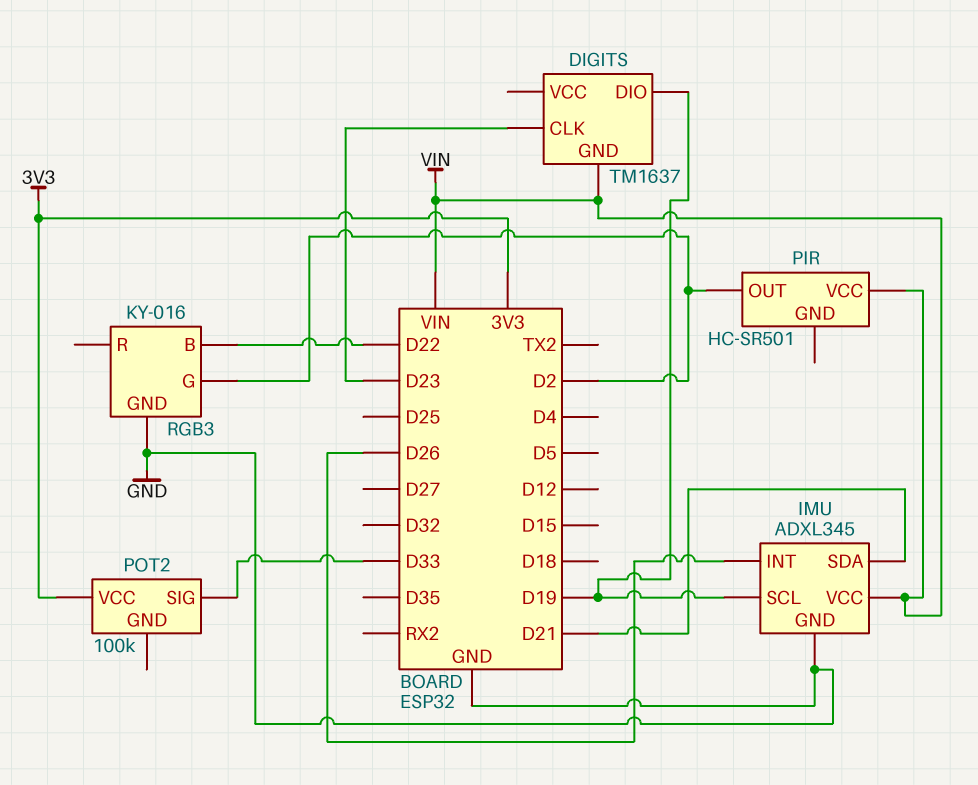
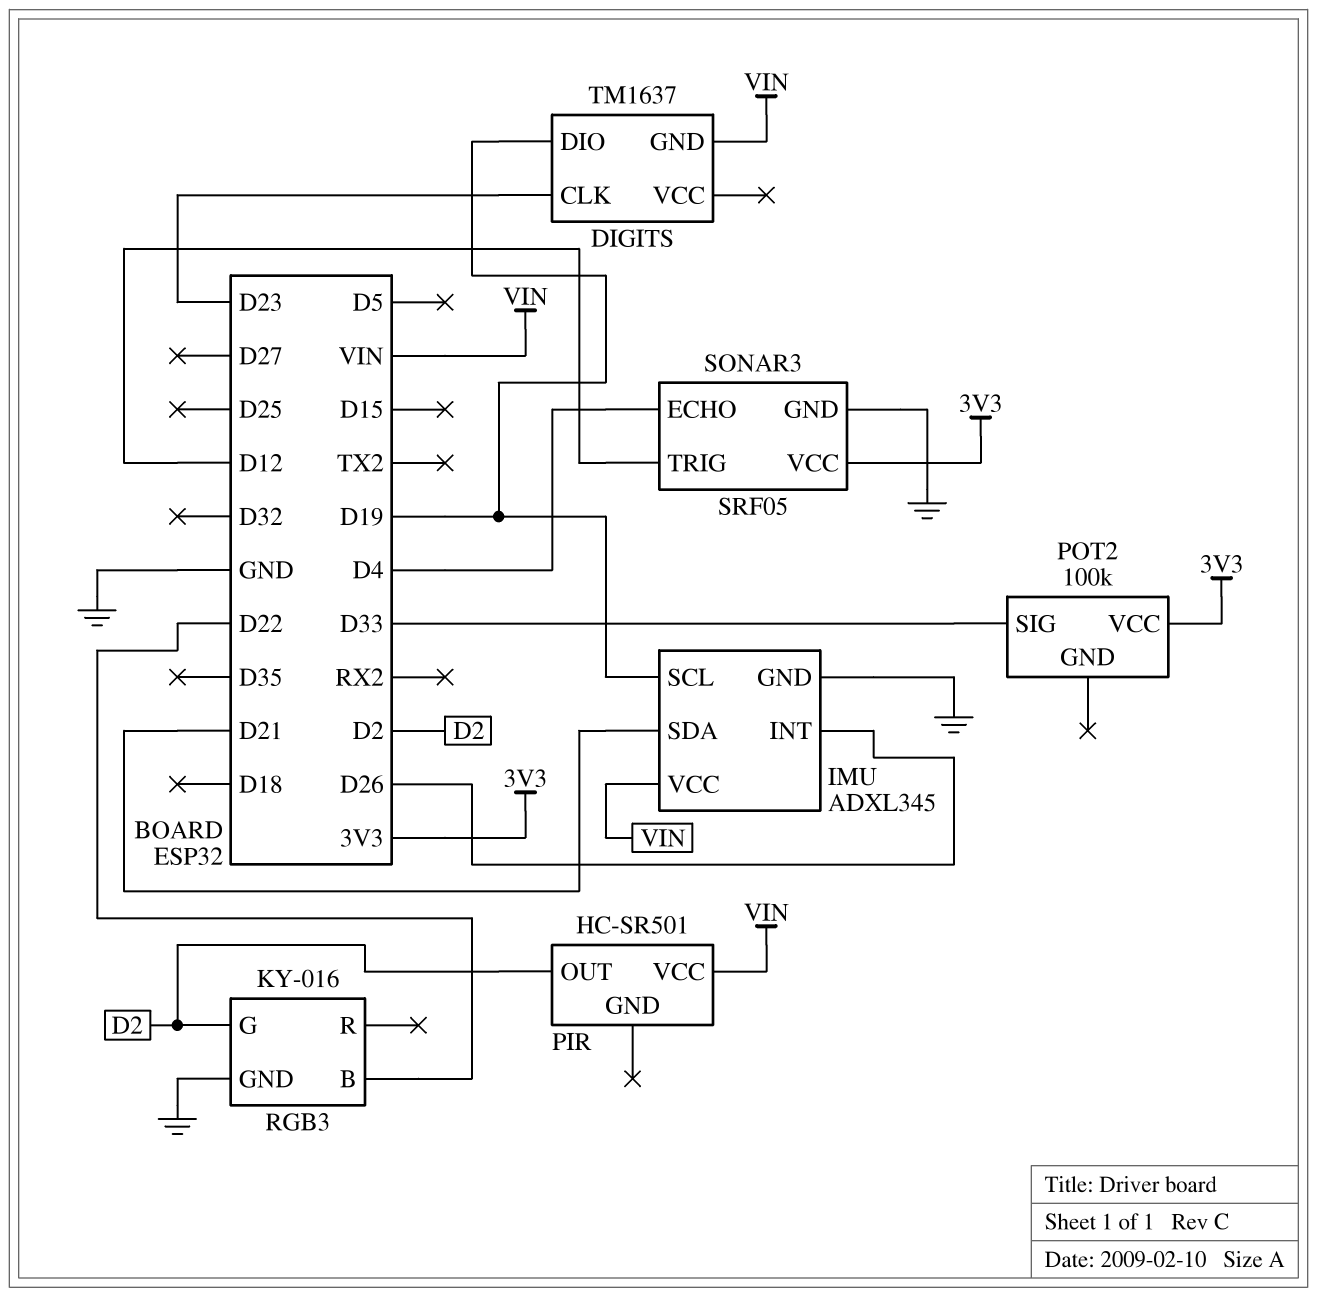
SONAR3: none -> SRF05
SONAR3 pin ECHO: none -> D4
SONAR3 pin GND: none -> GND
SONAR3 pin TRIG: none -> D12
SONAR3 pin VCC: none -> 3V3

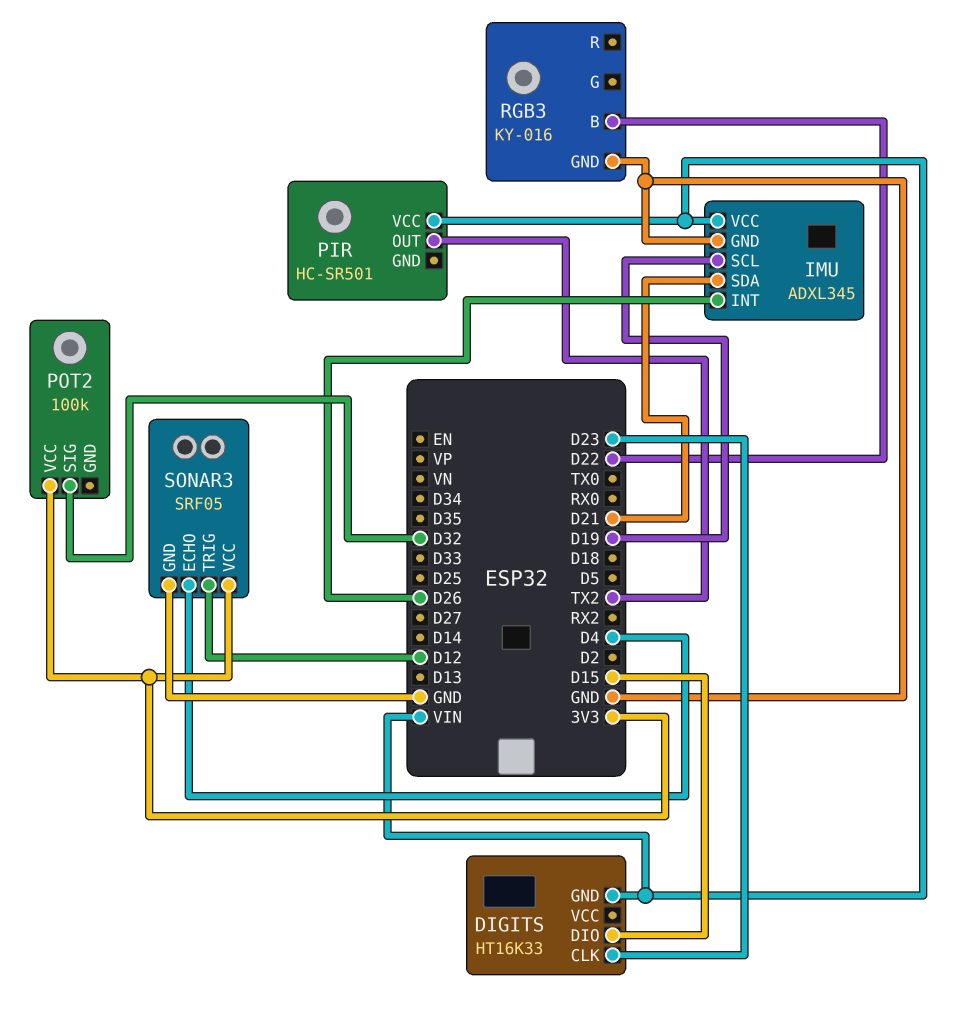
DIGITS: TM1637 -> HT16K33
DIGITS pin DIO: D19 -> D15
PIR pin OUT: D2 -> TX2
POT2 pin SIG: D33 -> D32
RGB3 pin G: D2 -> none

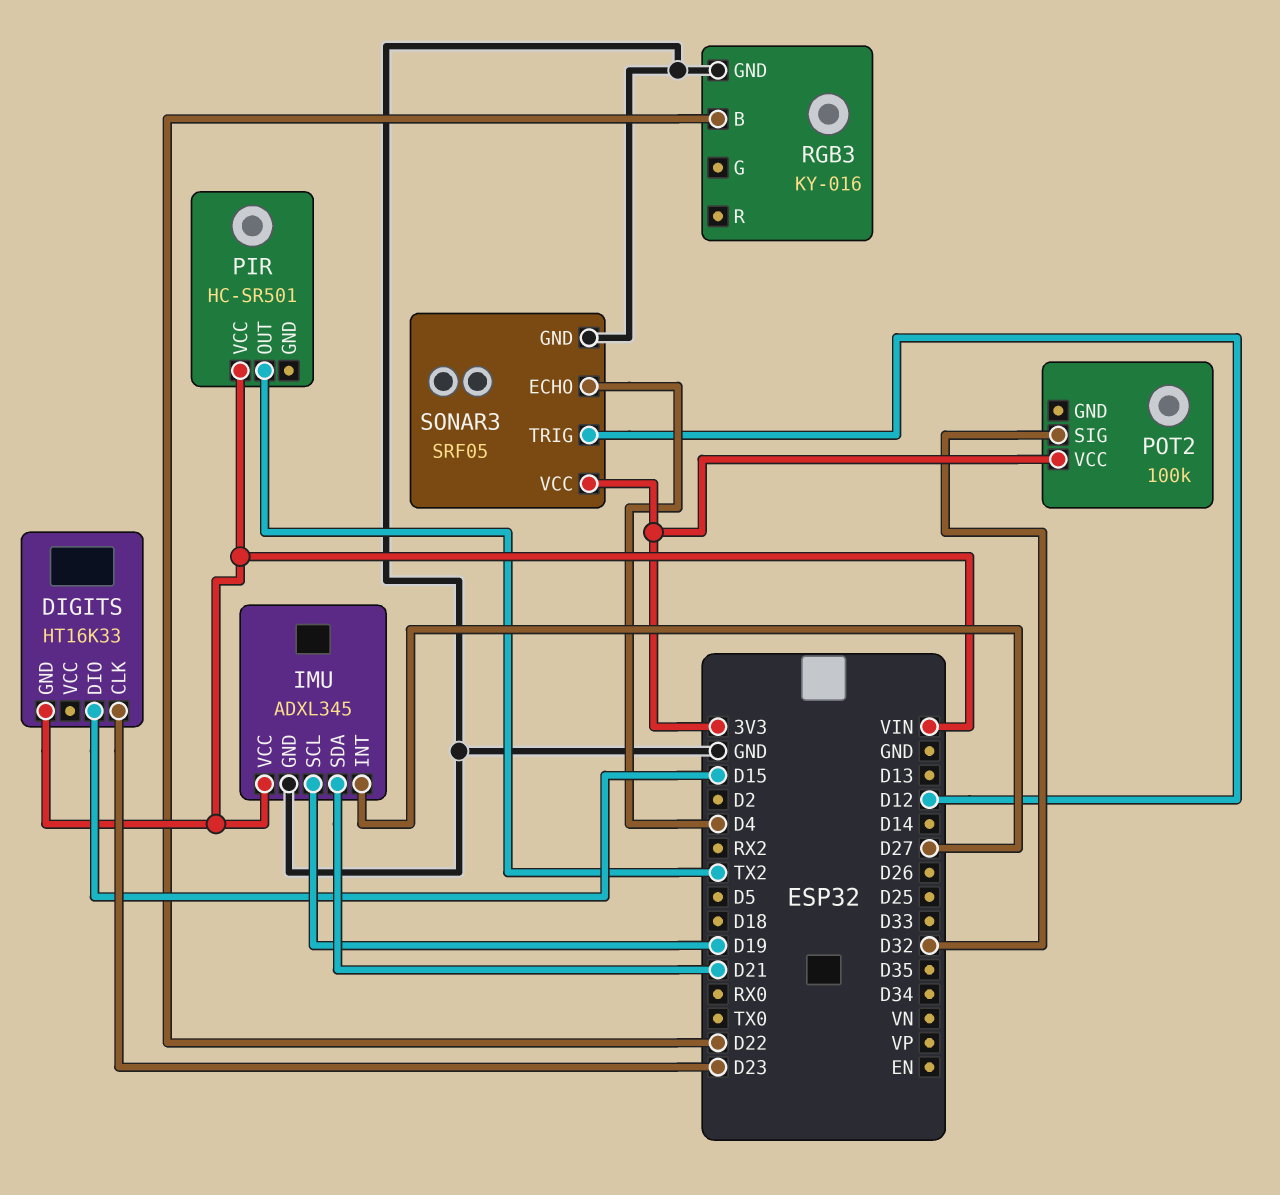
IMU pin INT: D26 -> D27

